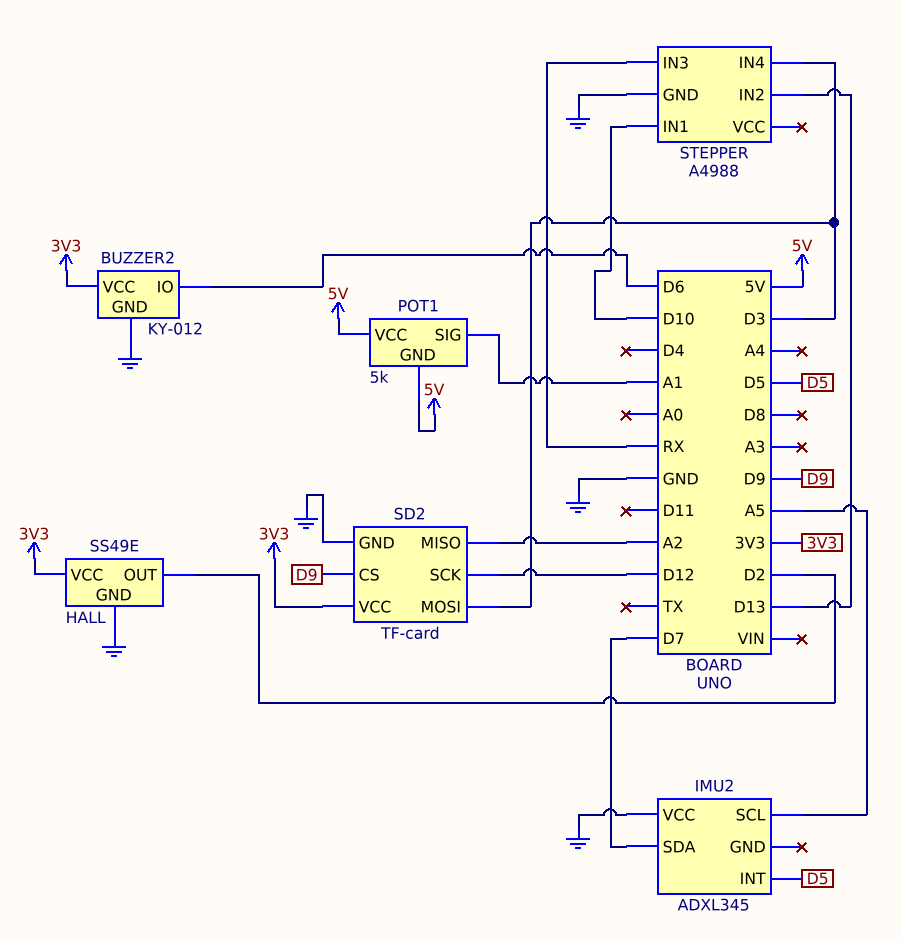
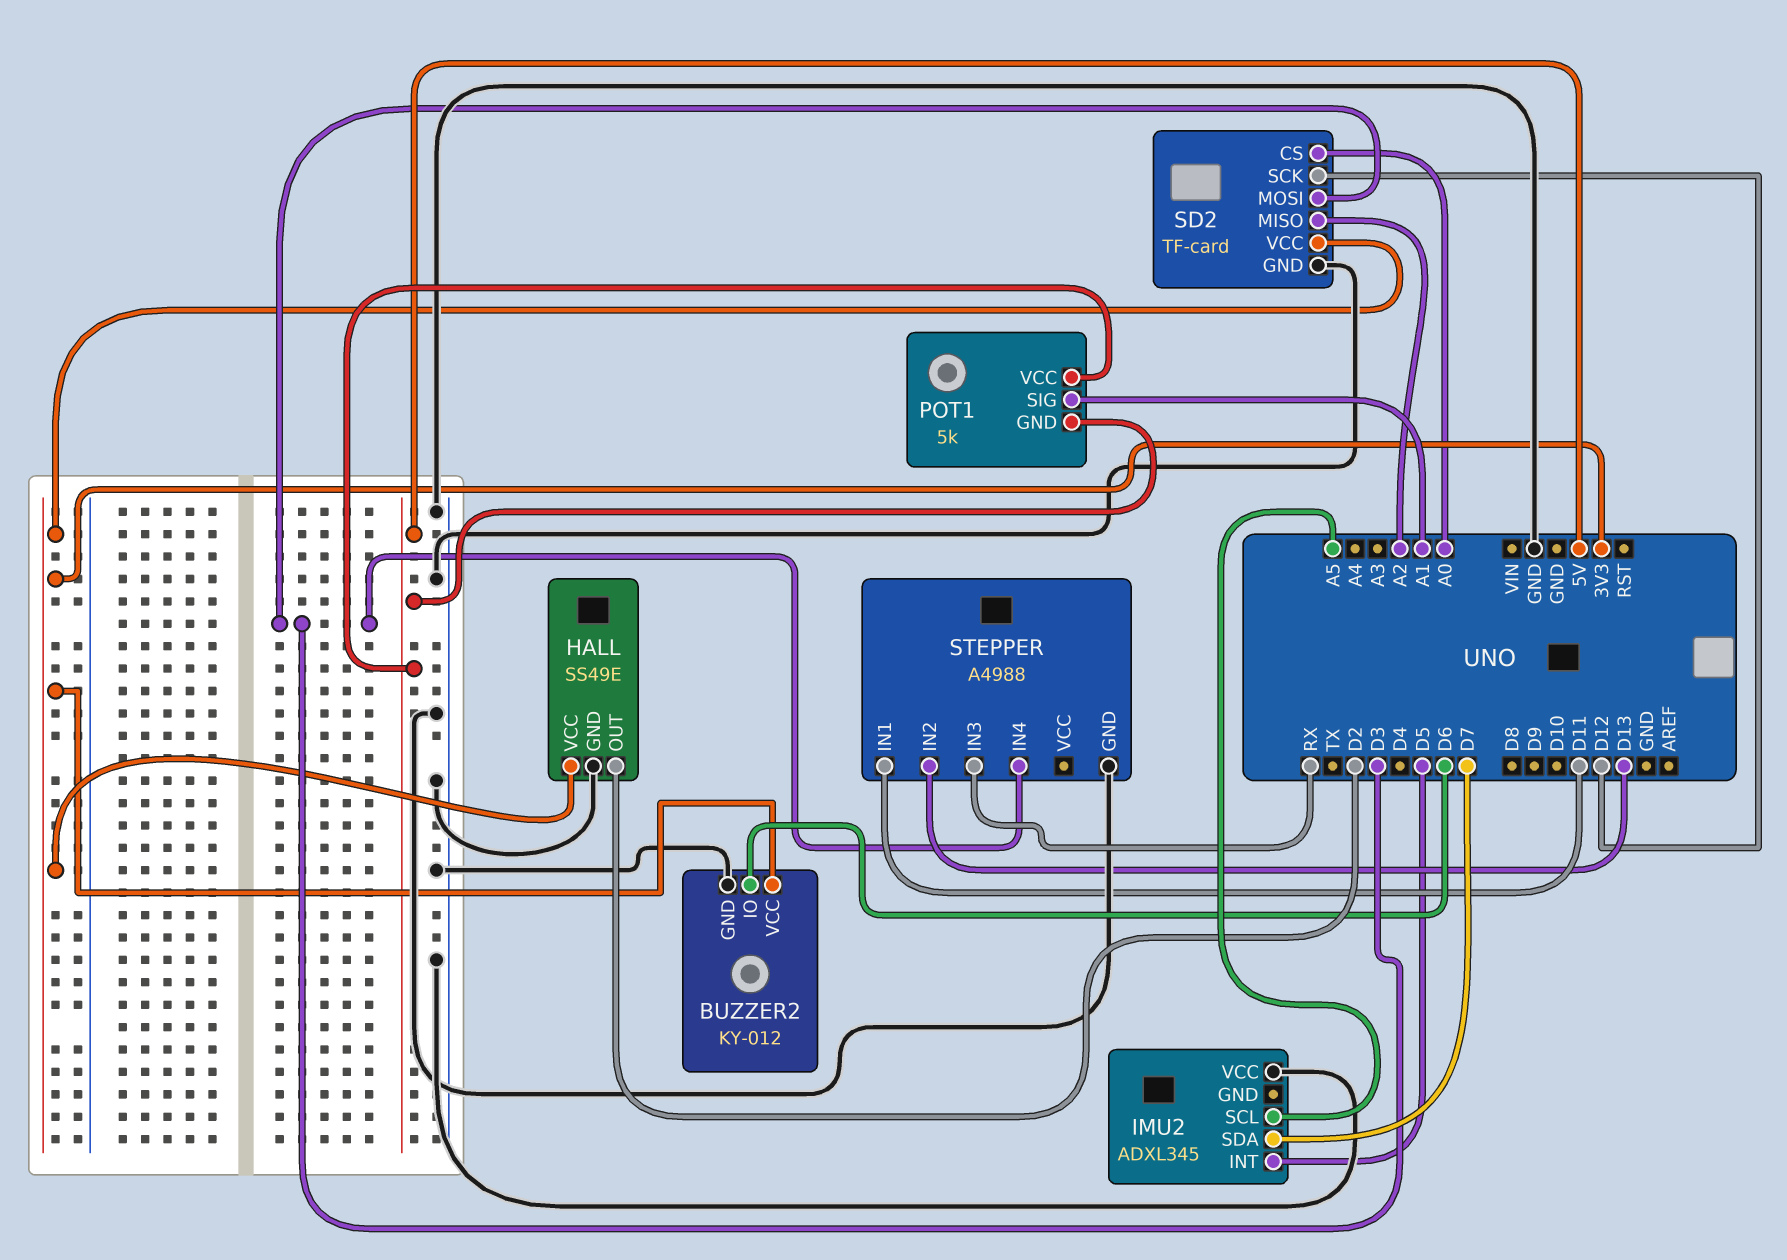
SD2 pin CS: D9 -> A0
STEPPER pin IN1: D10 -> D11

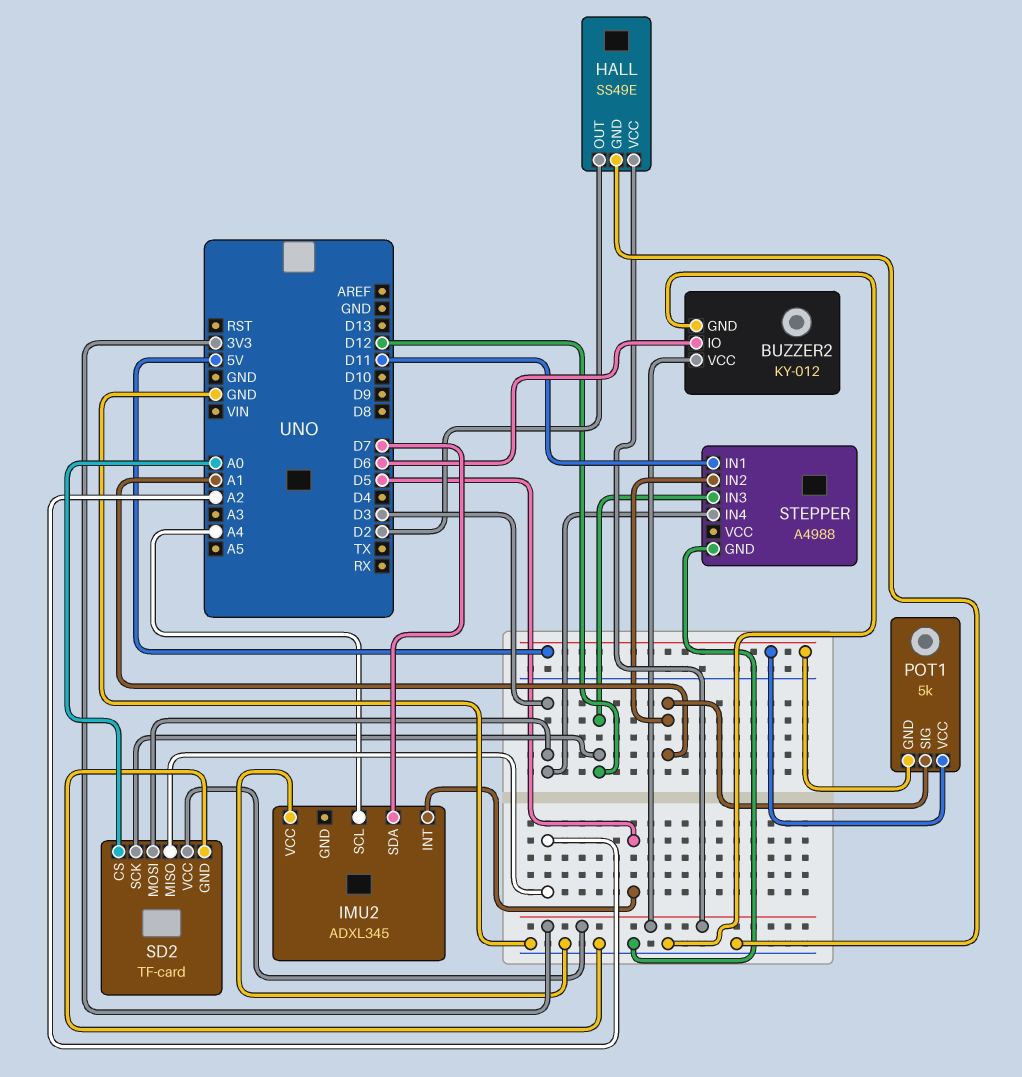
IMU2 pin SCL: A5 -> A4
STEPPER pin IN2: D13 -> A1
STEPPER pin IN3: RX -> D12

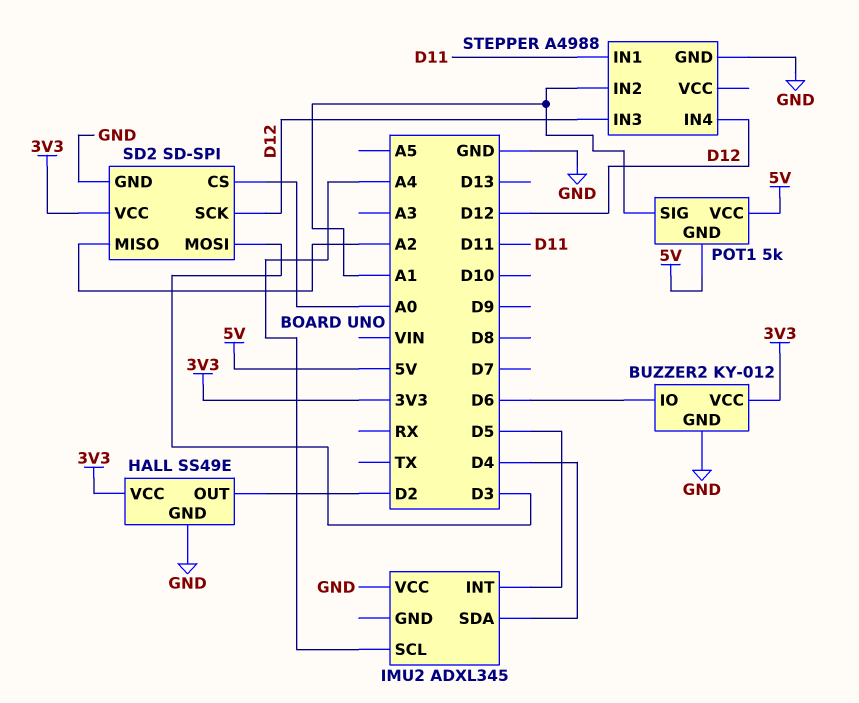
IMU2 pin SDA: D7 -> D4
SD2: TF-card -> SD-SPI
STEPPER pin IN4: D3 -> D12

